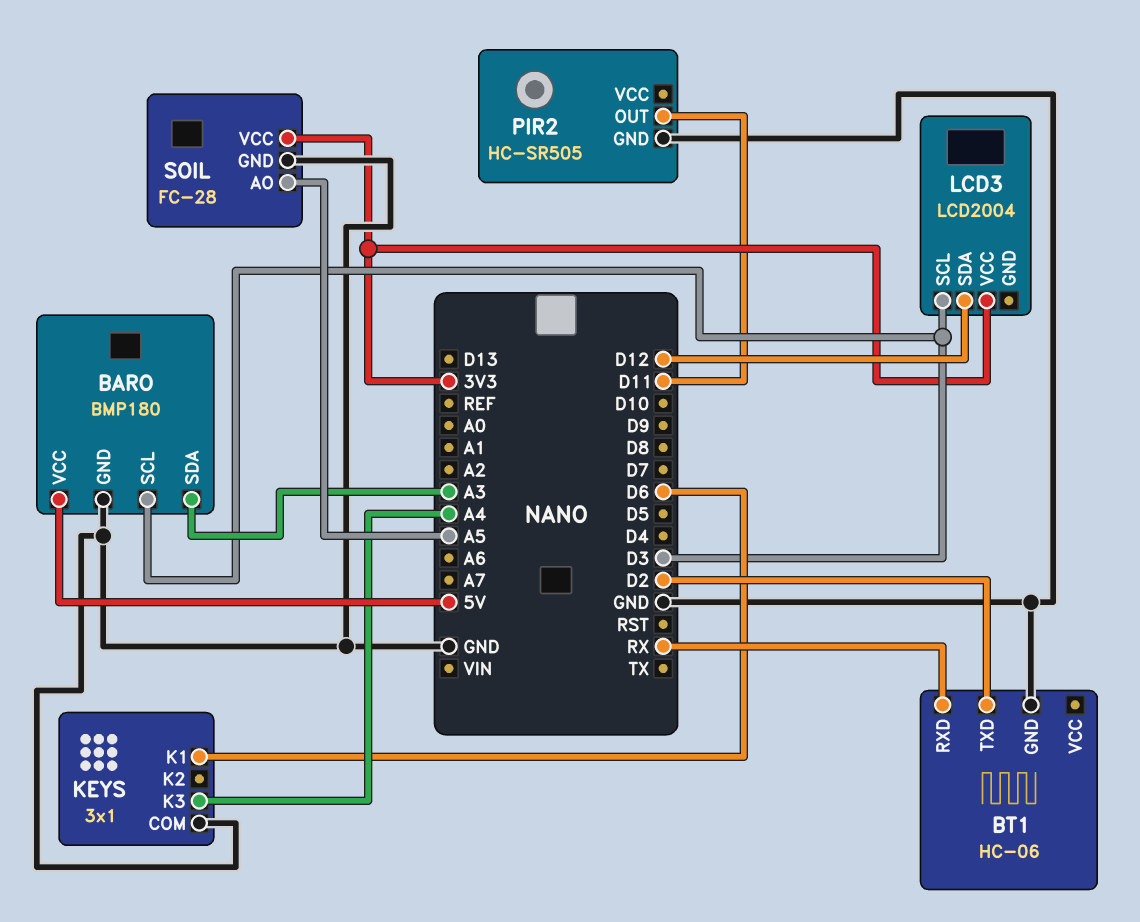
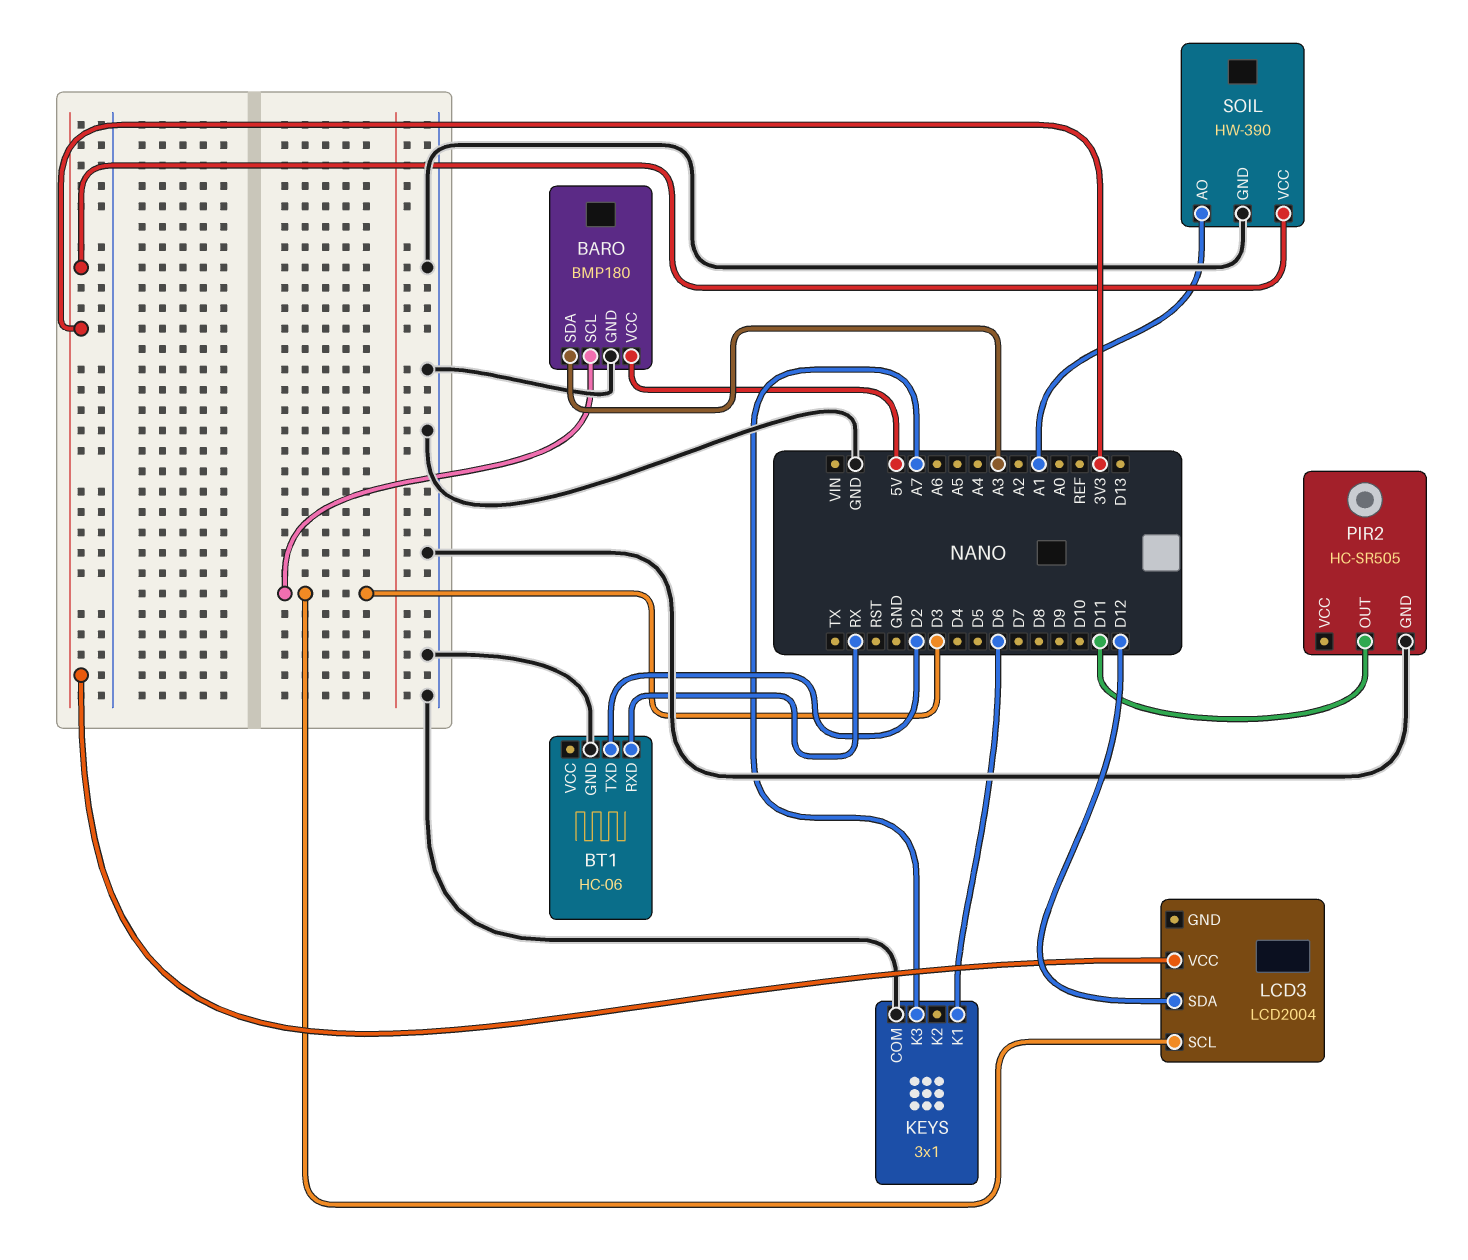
KEYS pin K3: A4 -> A7
SOIL: FC-28 -> HW-390
SOIL pin AO: A5 -> A1

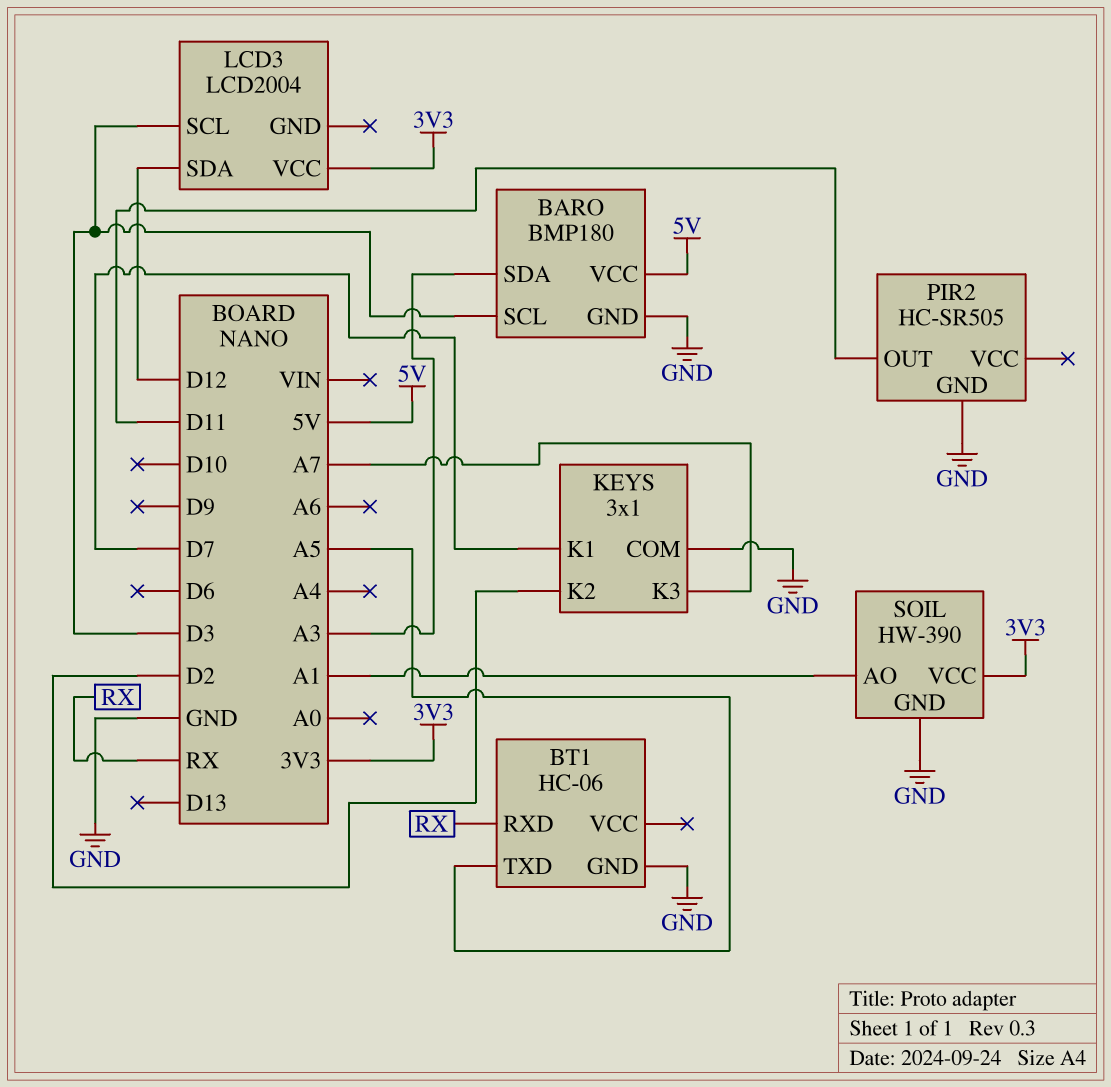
BT1 pin TXD: D2 -> A5
KEYS pin K1: D6 -> D7
KEYS pin K2: none -> D2

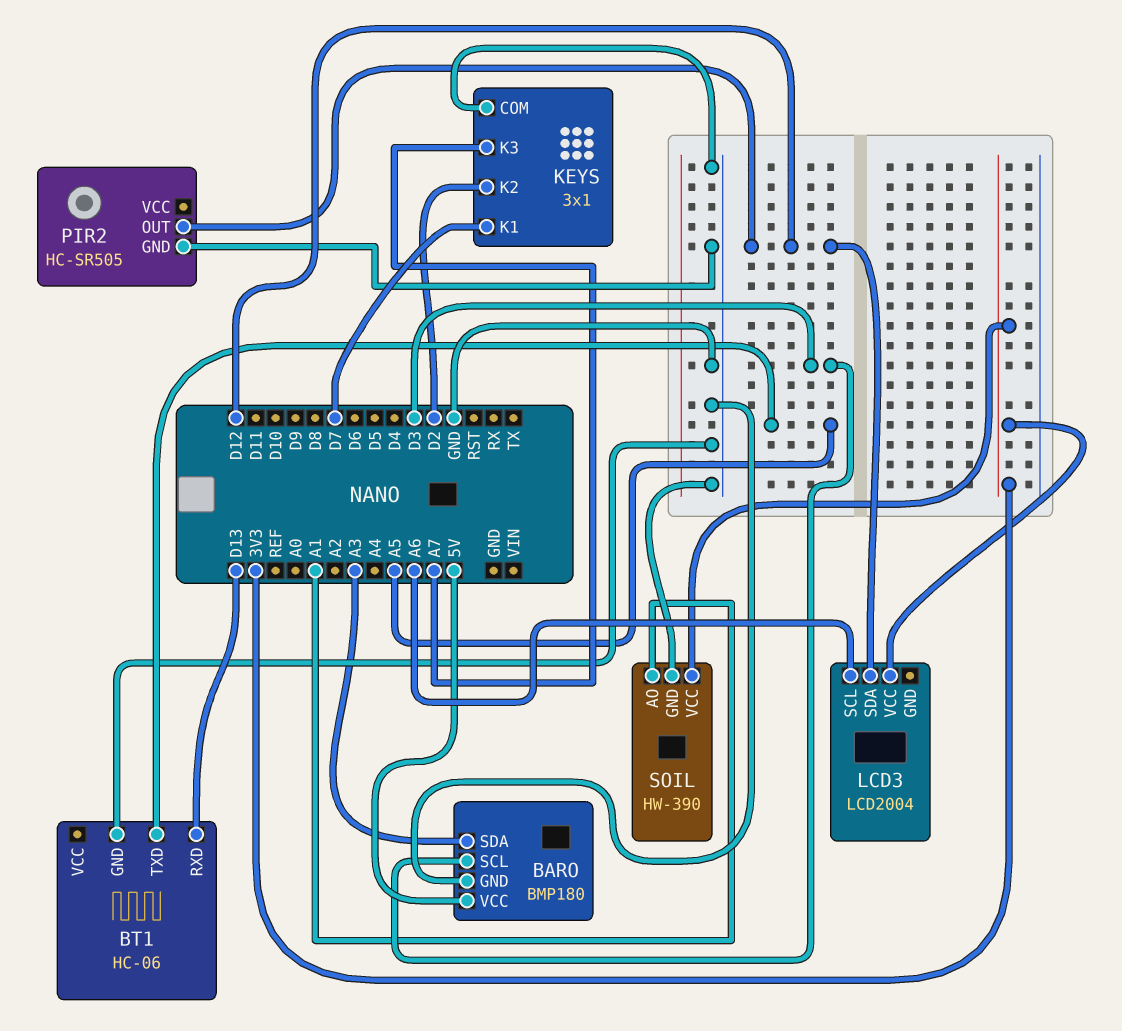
BT1 pin RXD: RX -> D13
LCD3 pin SCL: D3 -> A6
PIR2 pin OUT: D11 -> D12

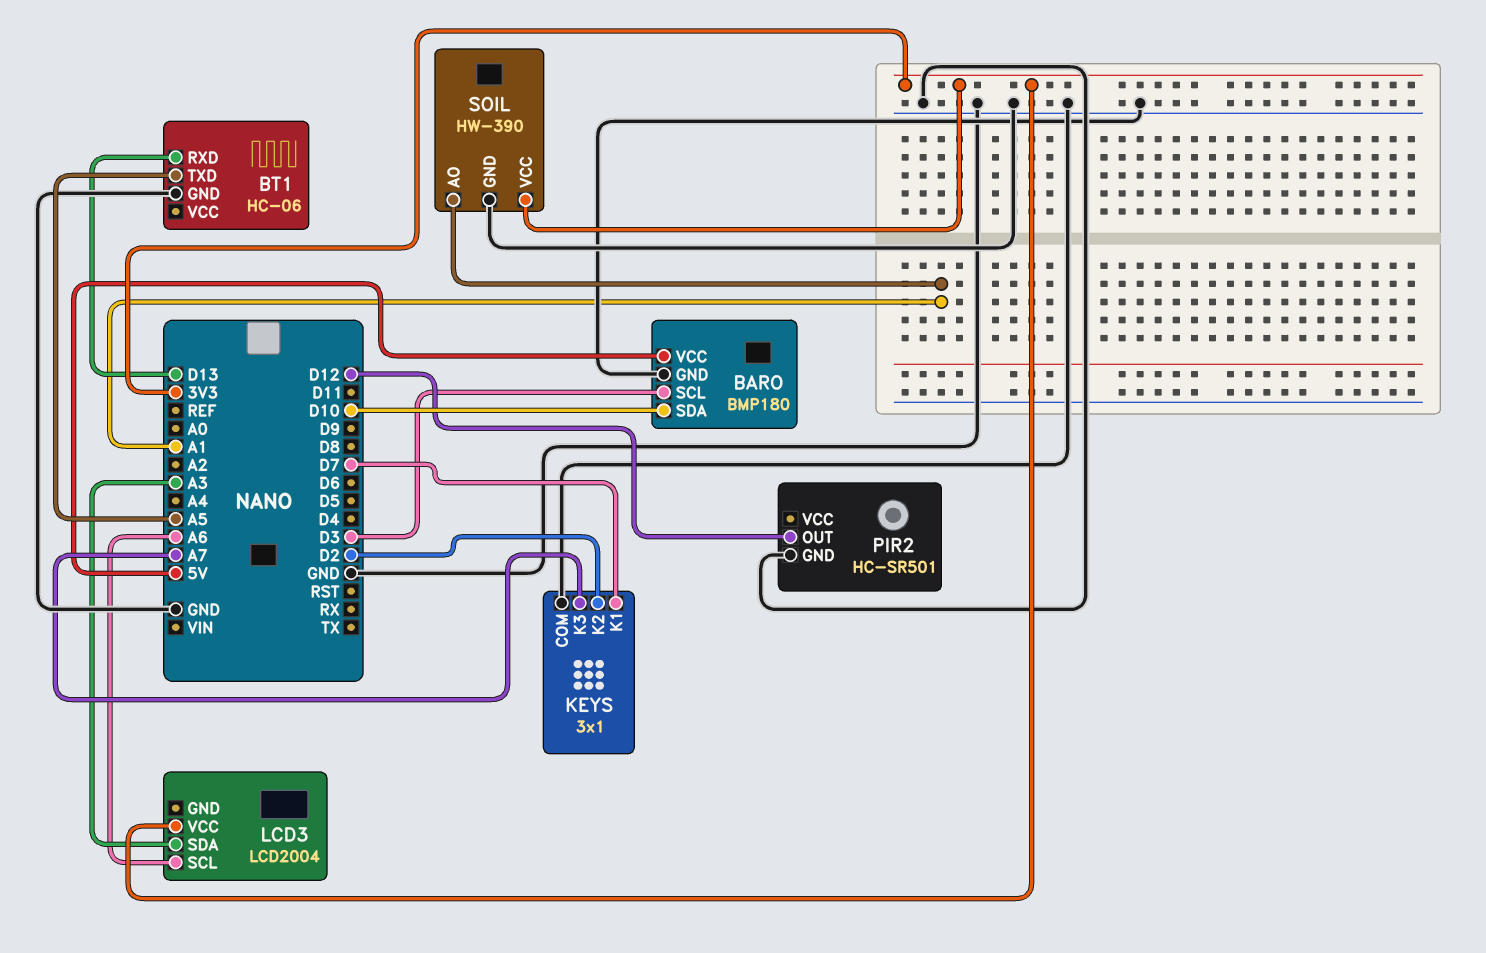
BARO pin SDA: A3 -> D10
LCD3 pin SDA: D12 -> A3
PIR2: HC-SR505 -> HC-SR501

